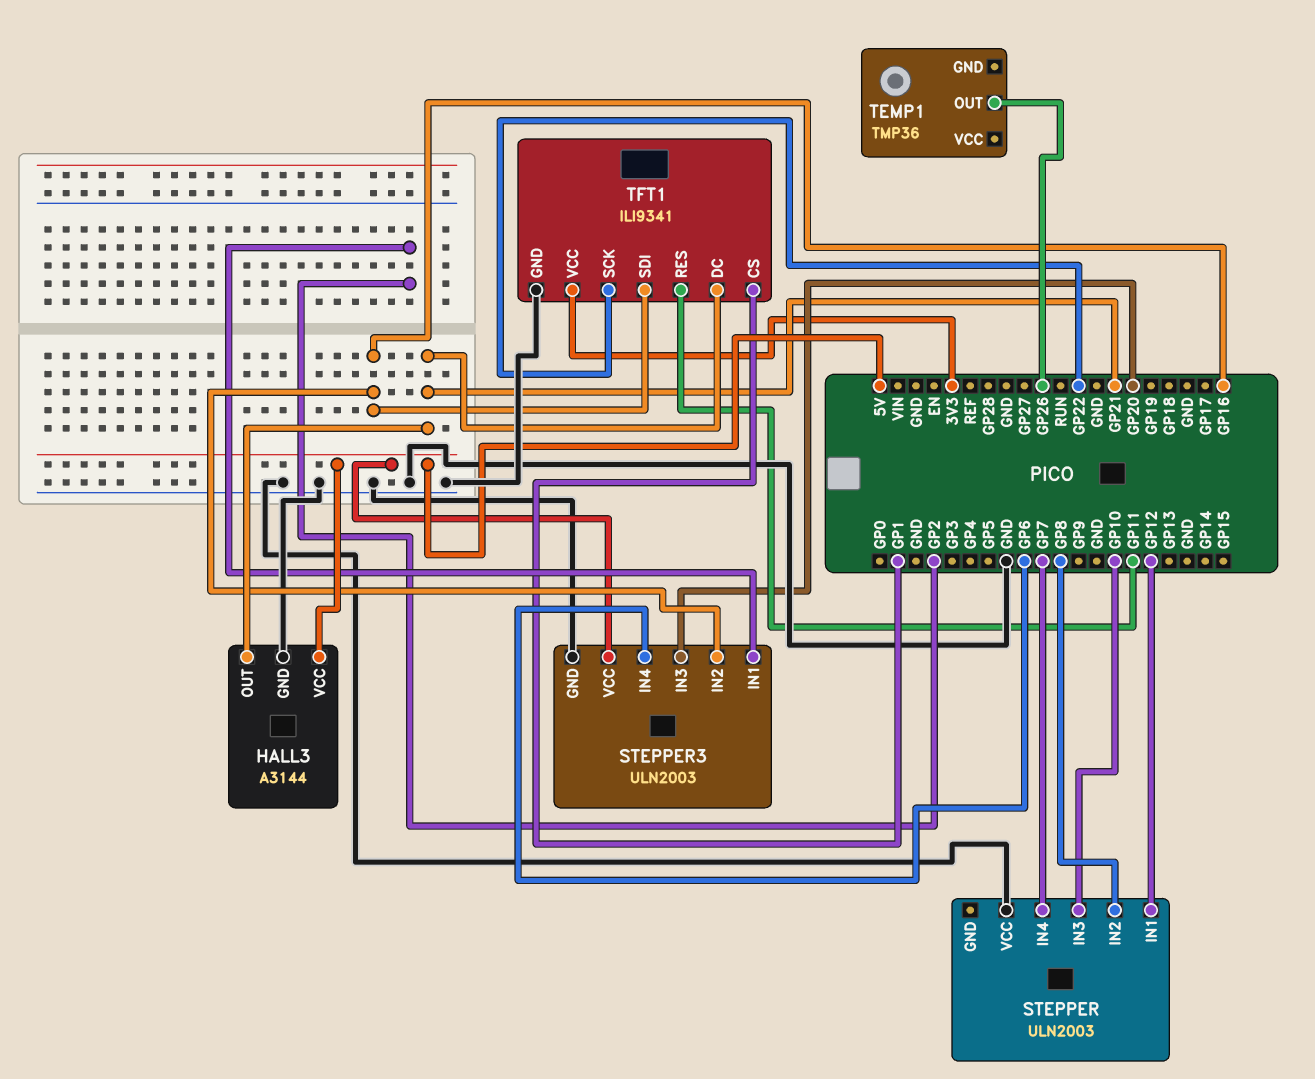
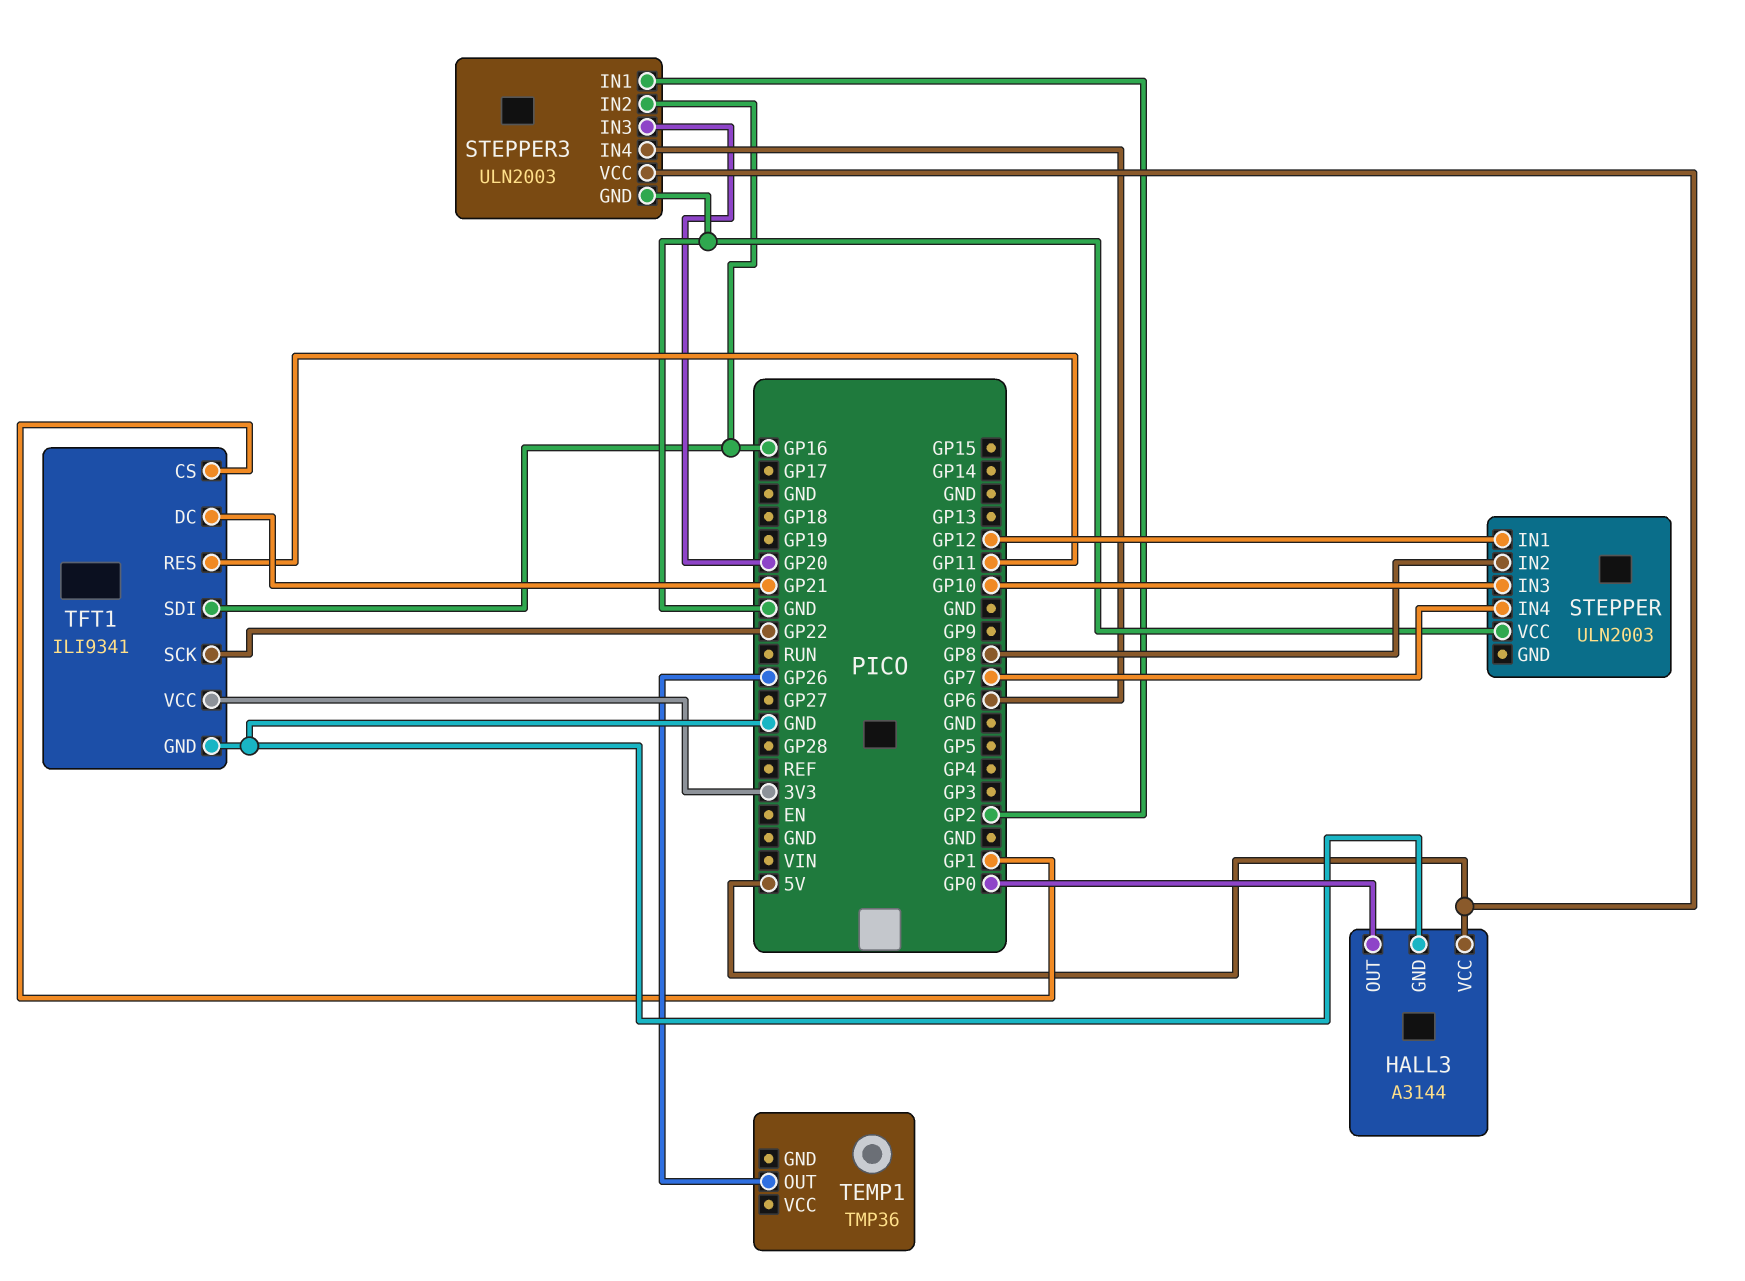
HALL3 pin OUT: GP21 -> GP0

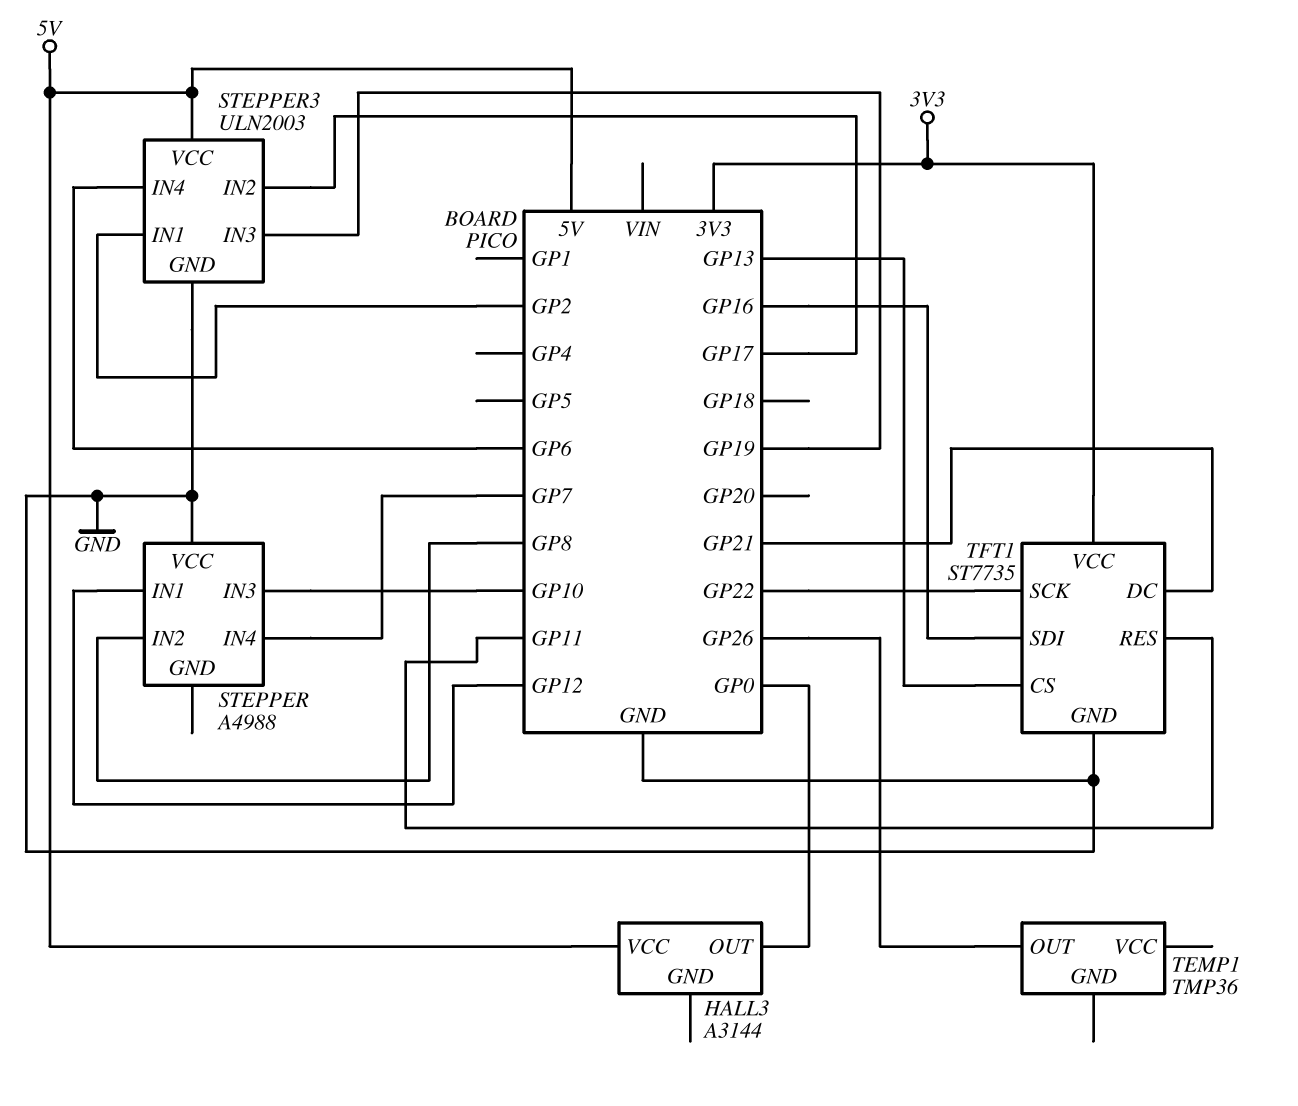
HALL3 pin GND: GND -> none
STEPPER: ULN2003 -> A4988
STEPPER3 pin IN2: GP16 -> GP17
STEPPER3 pin IN3: GP20 -> GP19
TFT1: ILI9341 -> ST7735
TFT1 pin CS: GP1 -> GP13

